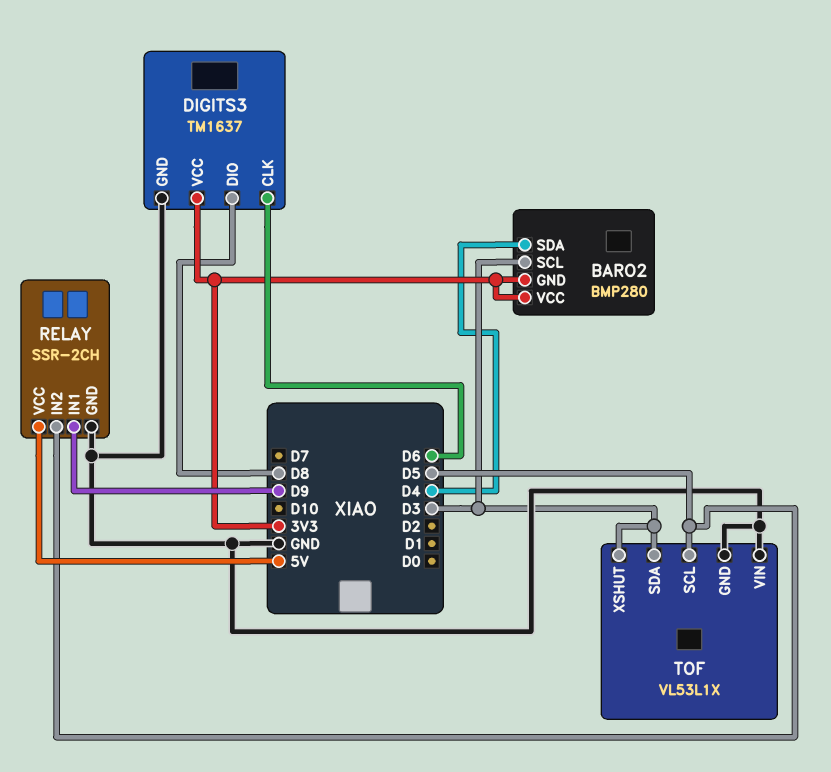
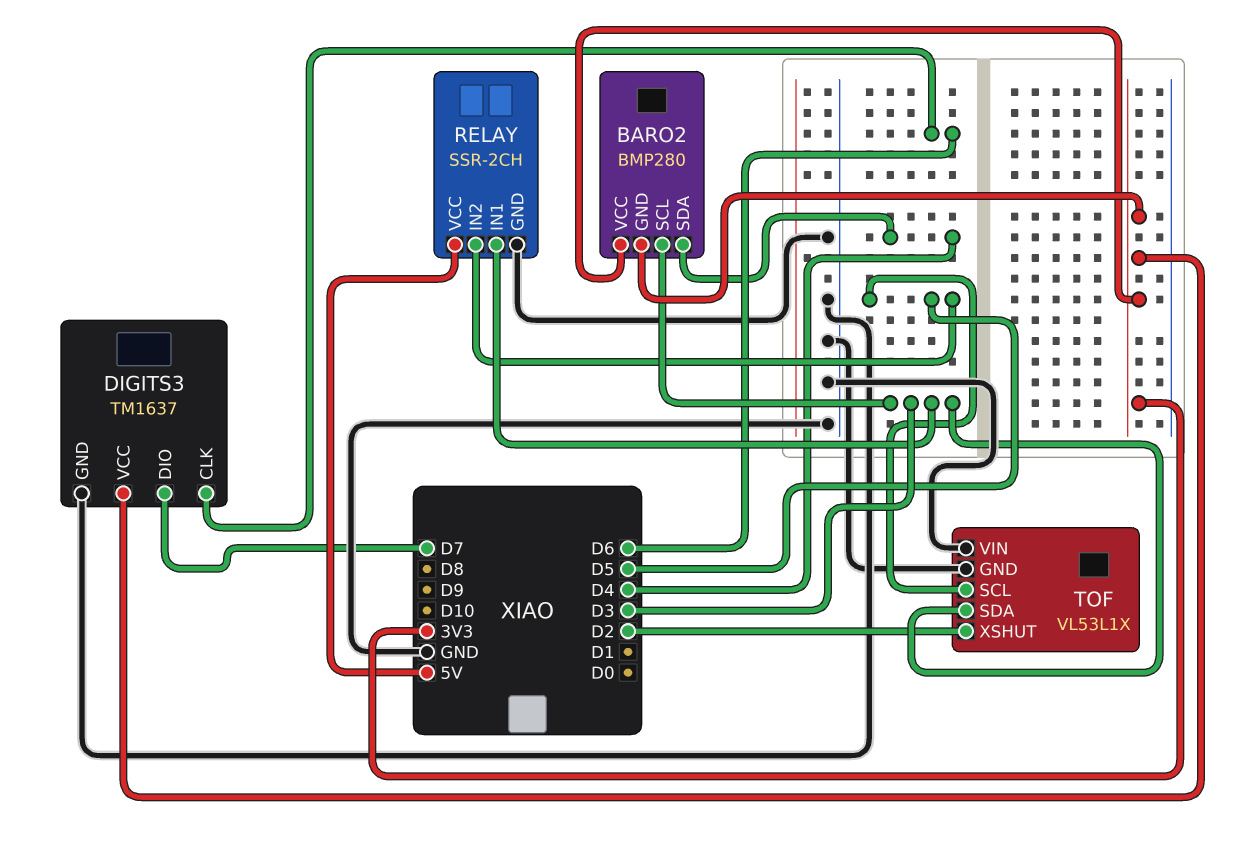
DIGITS3 pin DIO: D8 -> D7
RELAY pin IN1: D9 -> D3
TOF pin XSHUT: D3 -> D2

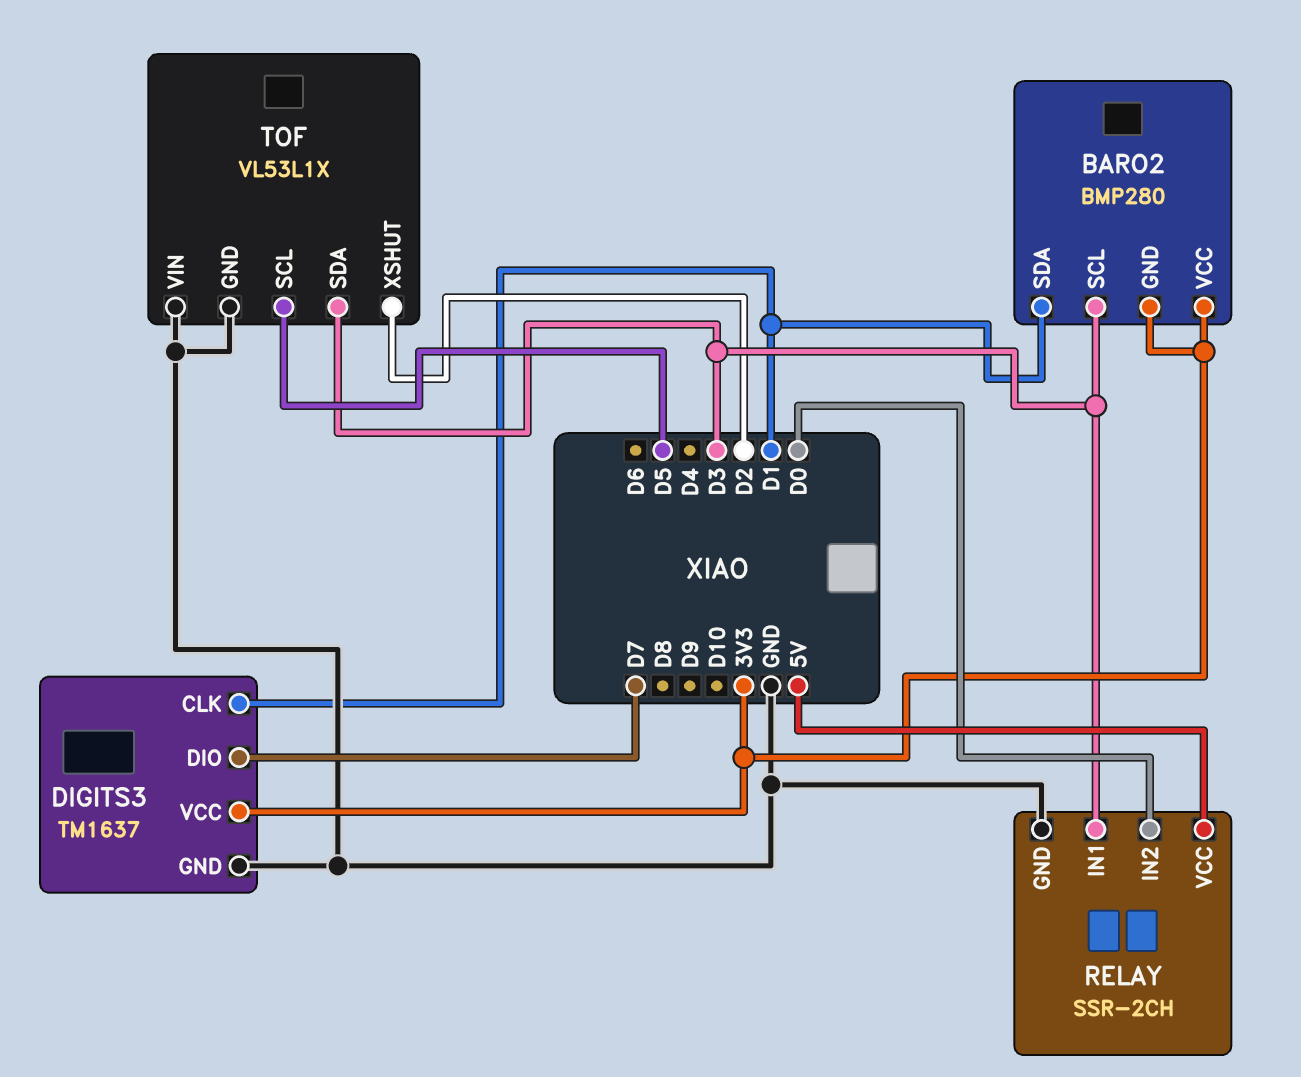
BARO2 pin SDA: D4 -> D1
DIGITS3 pin CLK: D6 -> D1
RELAY pin IN2: D5 -> D0

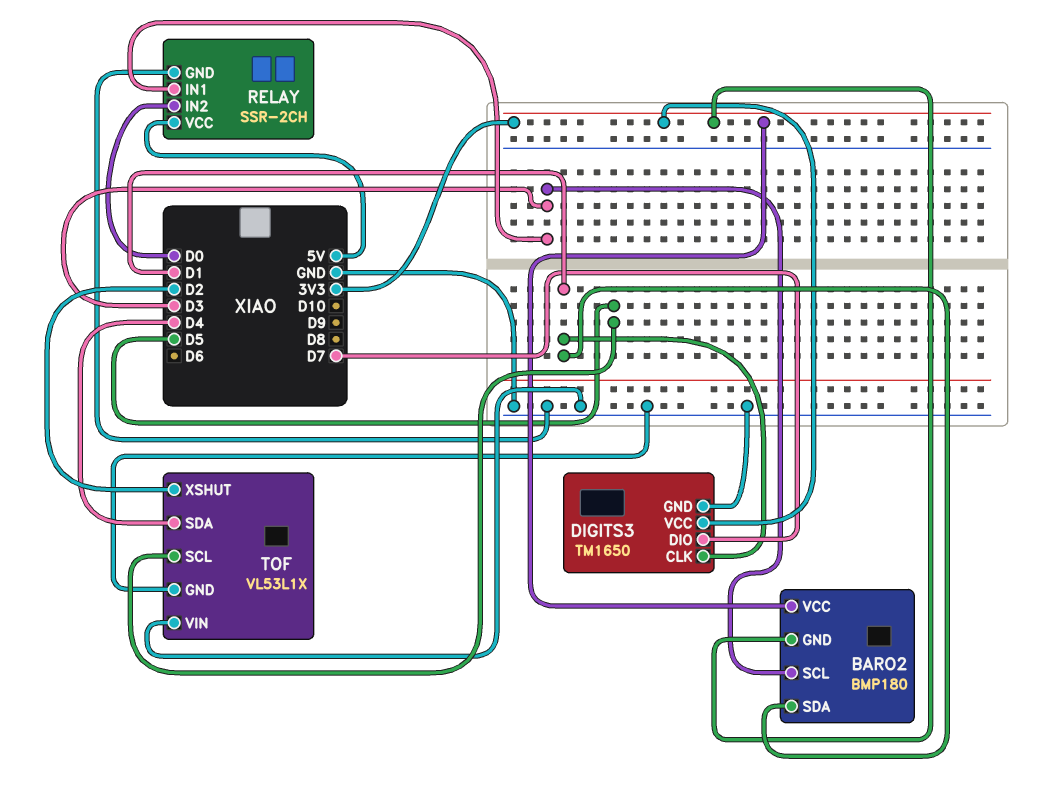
BARO2: BMP280 -> BMP180
DIGITS3: TM1637 -> TM1650
TOF pin SDA: D3 -> D4

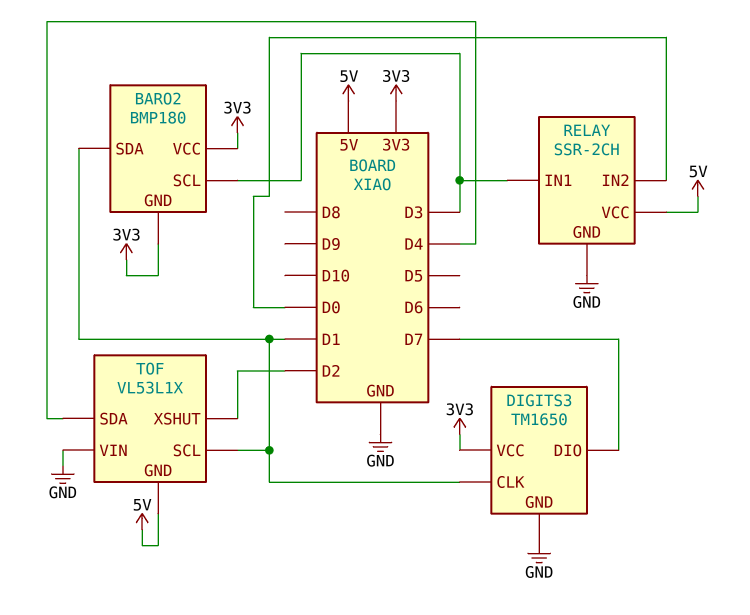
TOF pin GND: GND -> 5V
TOF pin SCL: D5 -> D1

